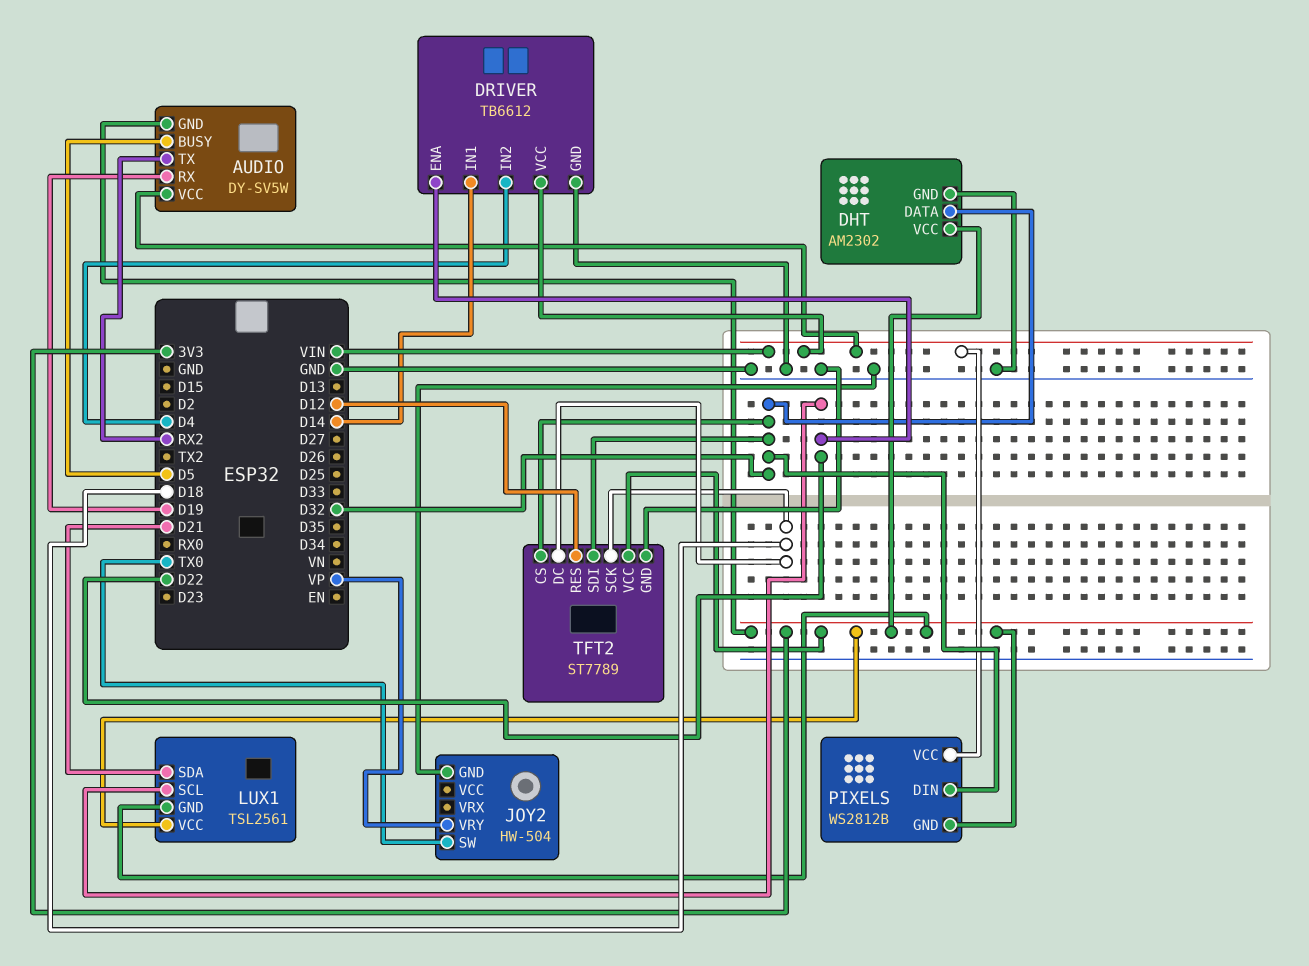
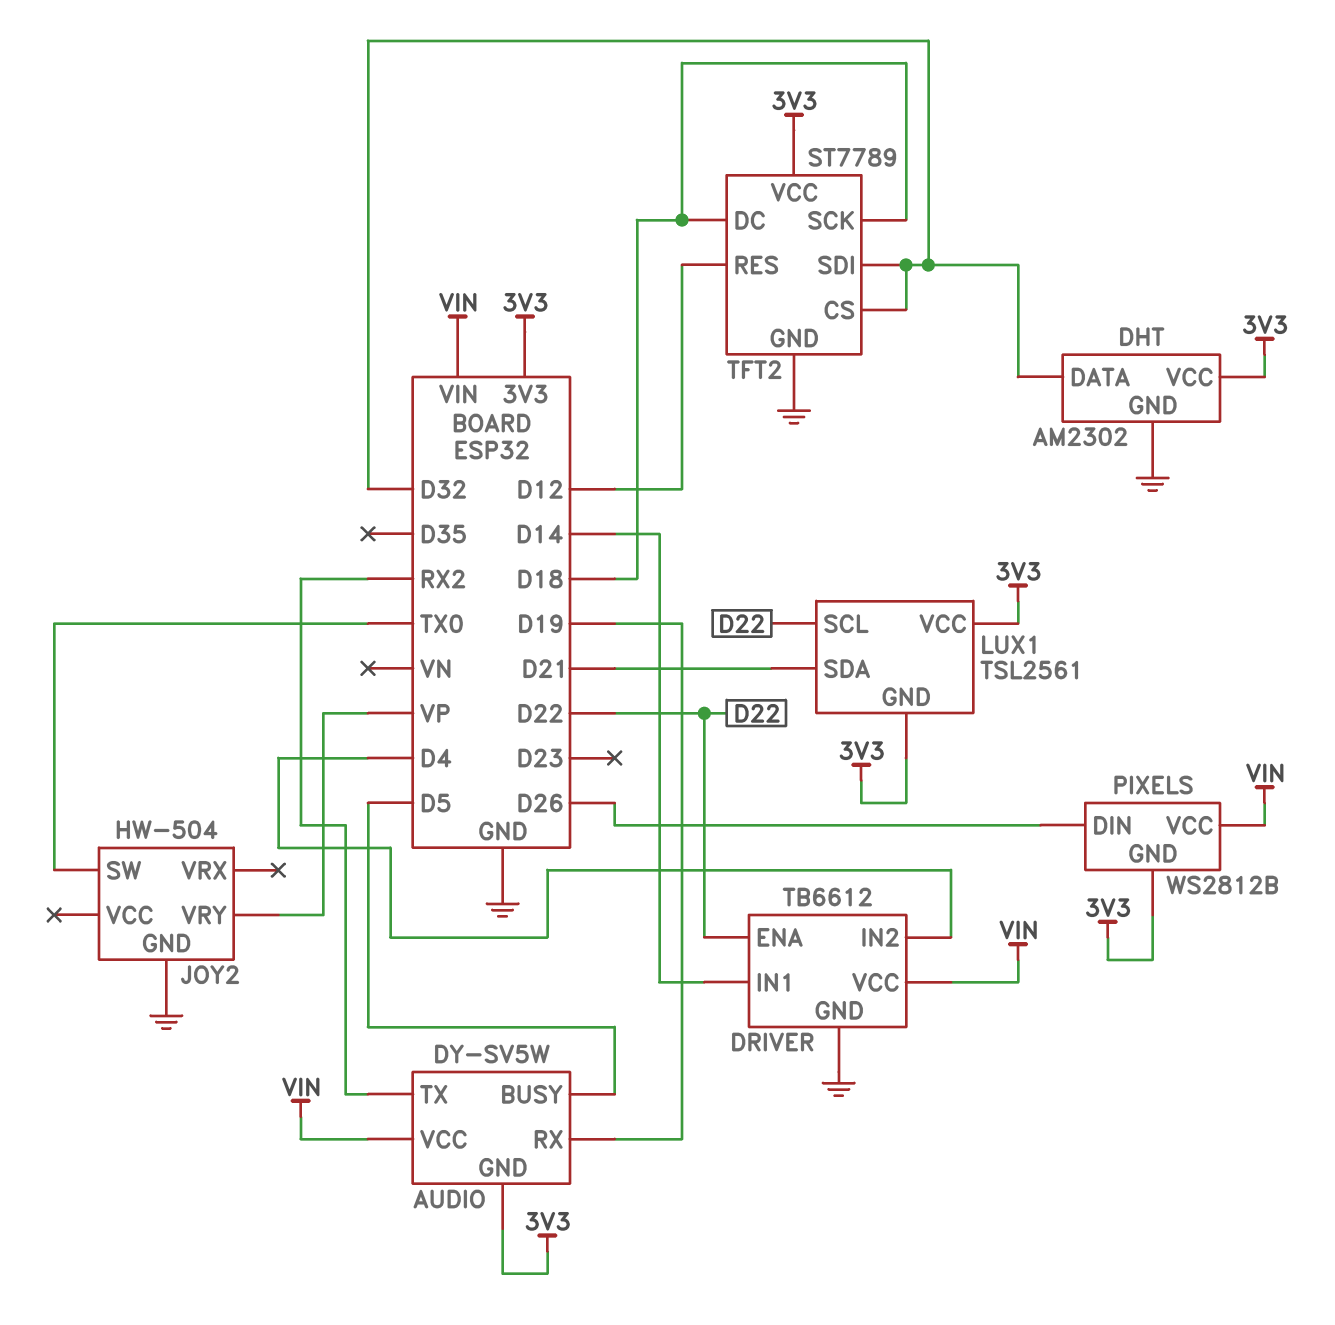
PIXELS pin DIN: D32 -> D26

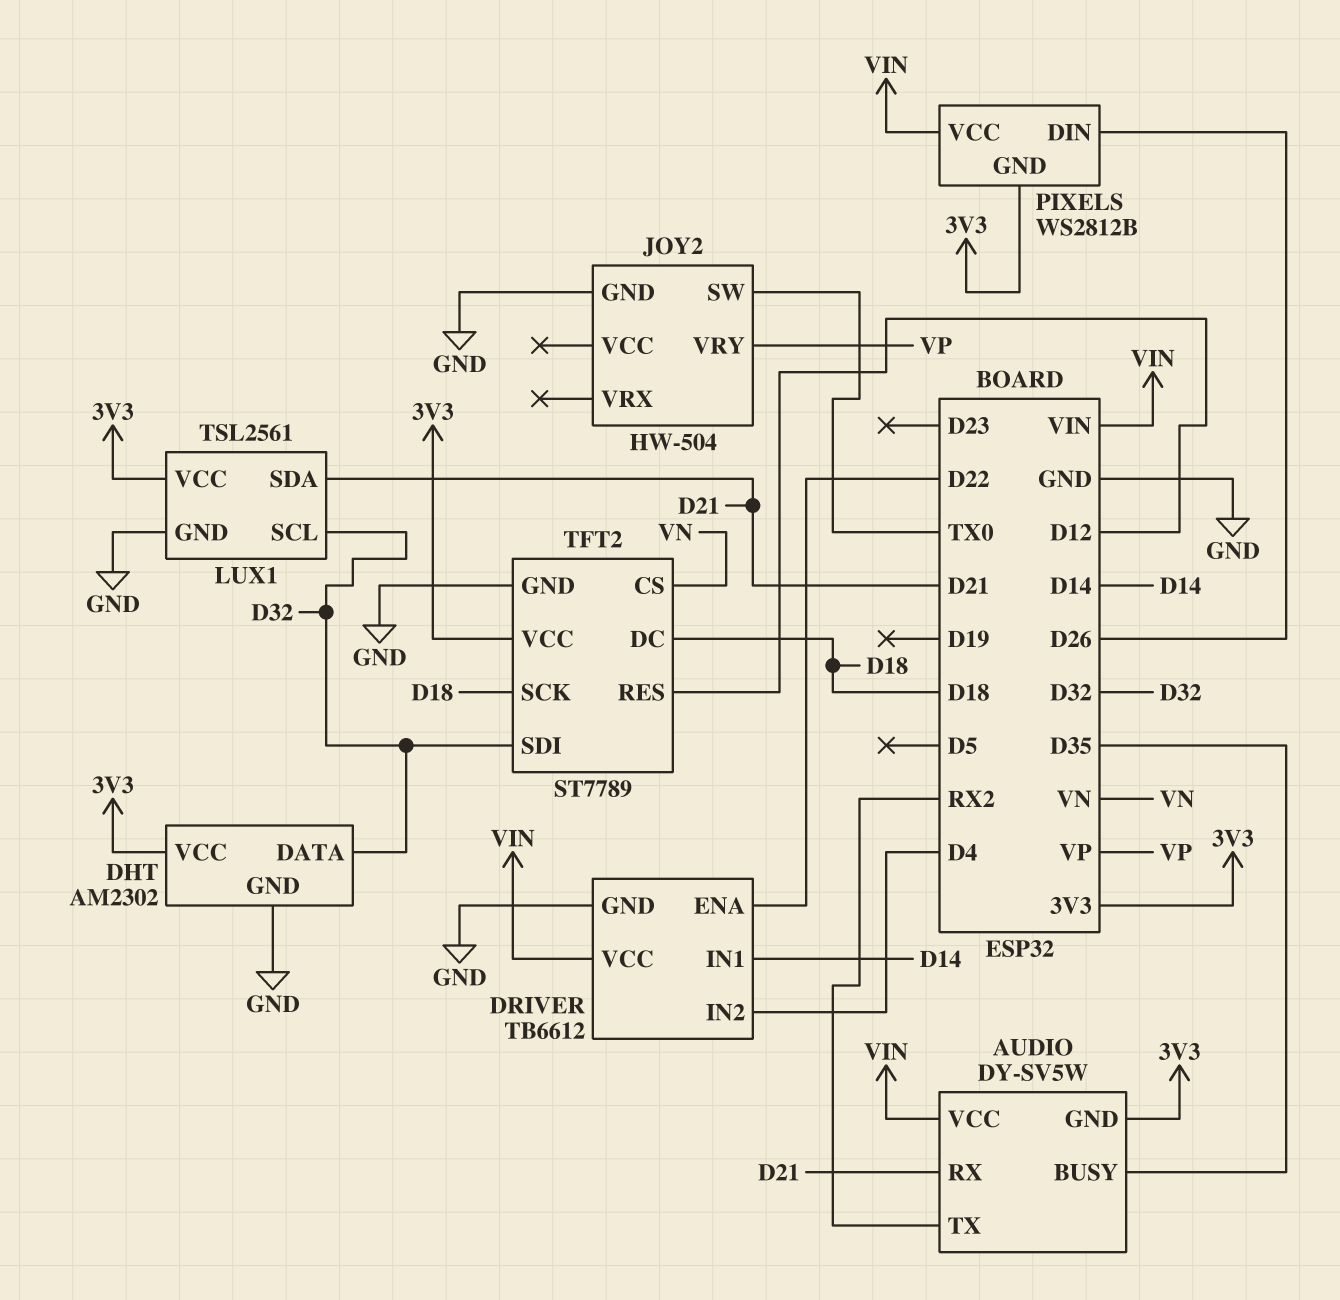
AUDIO pin BUSY: D5 -> D35
AUDIO pin RX: D19 -> D21
LUX1 pin GND: 3V3 -> GND
LUX1 pin SCL: D22 -> D32
TFT2 pin CS: D32 -> VN

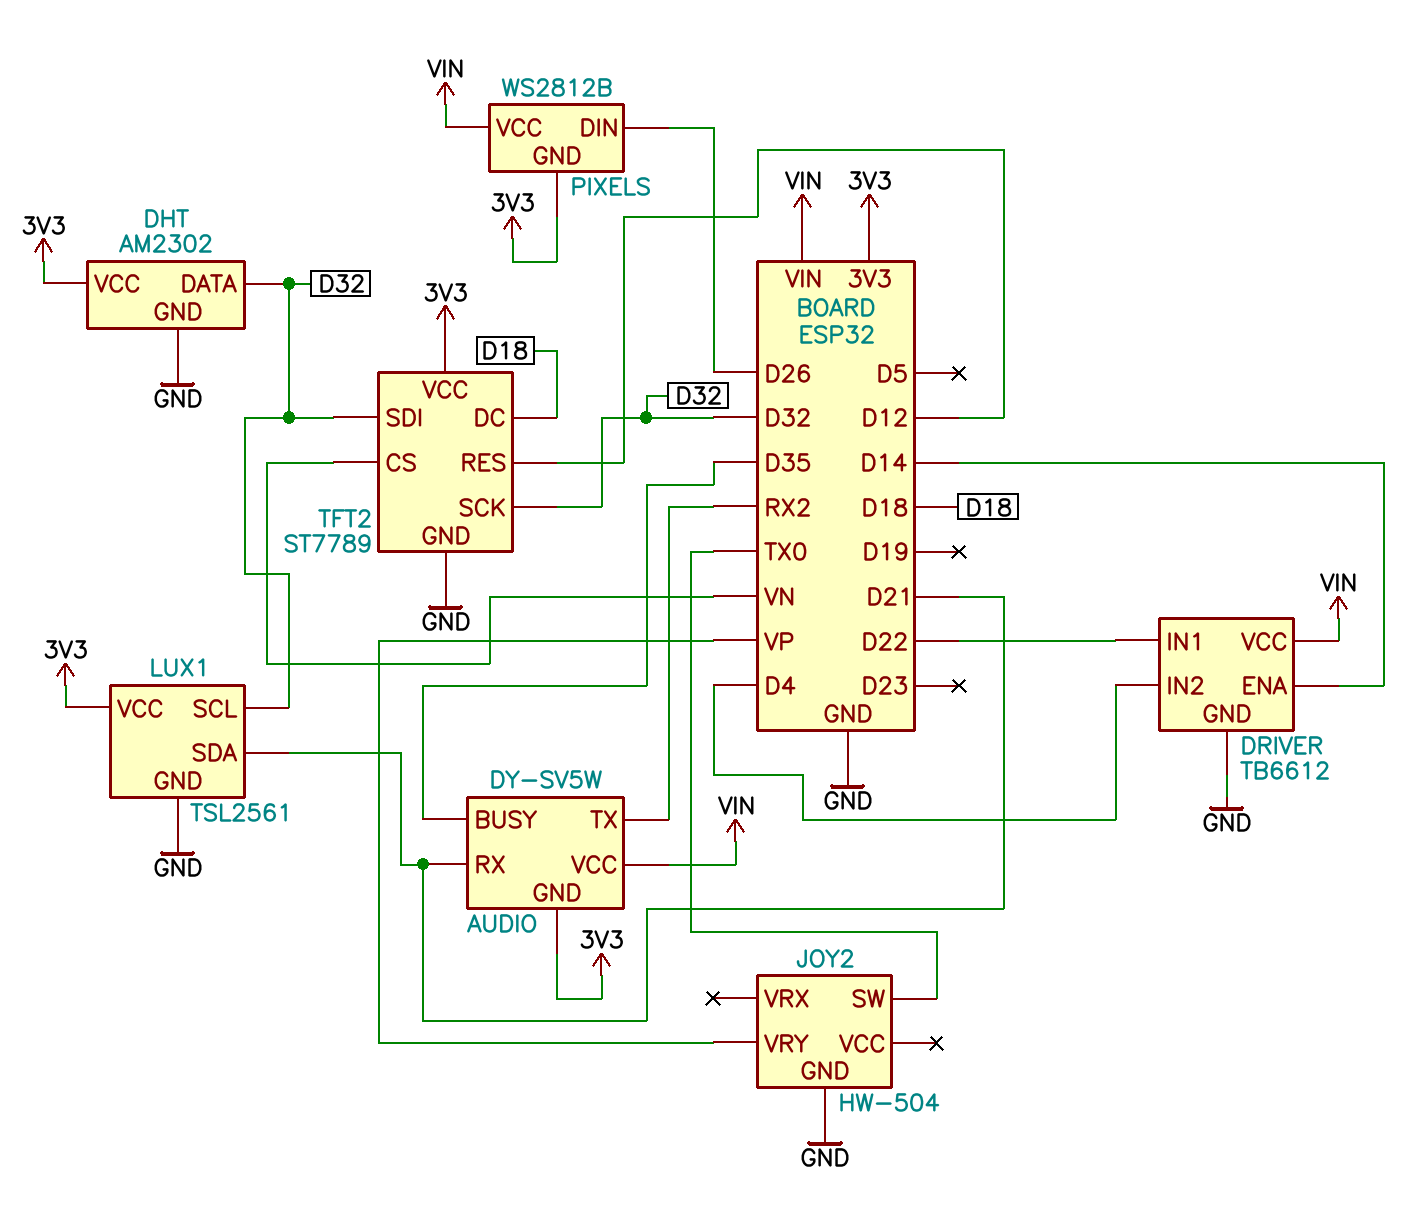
DRIVER pin ENA: D22 -> D14
DRIVER pin IN1: D14 -> D22
TFT2 pin SCK: D18 -> D32

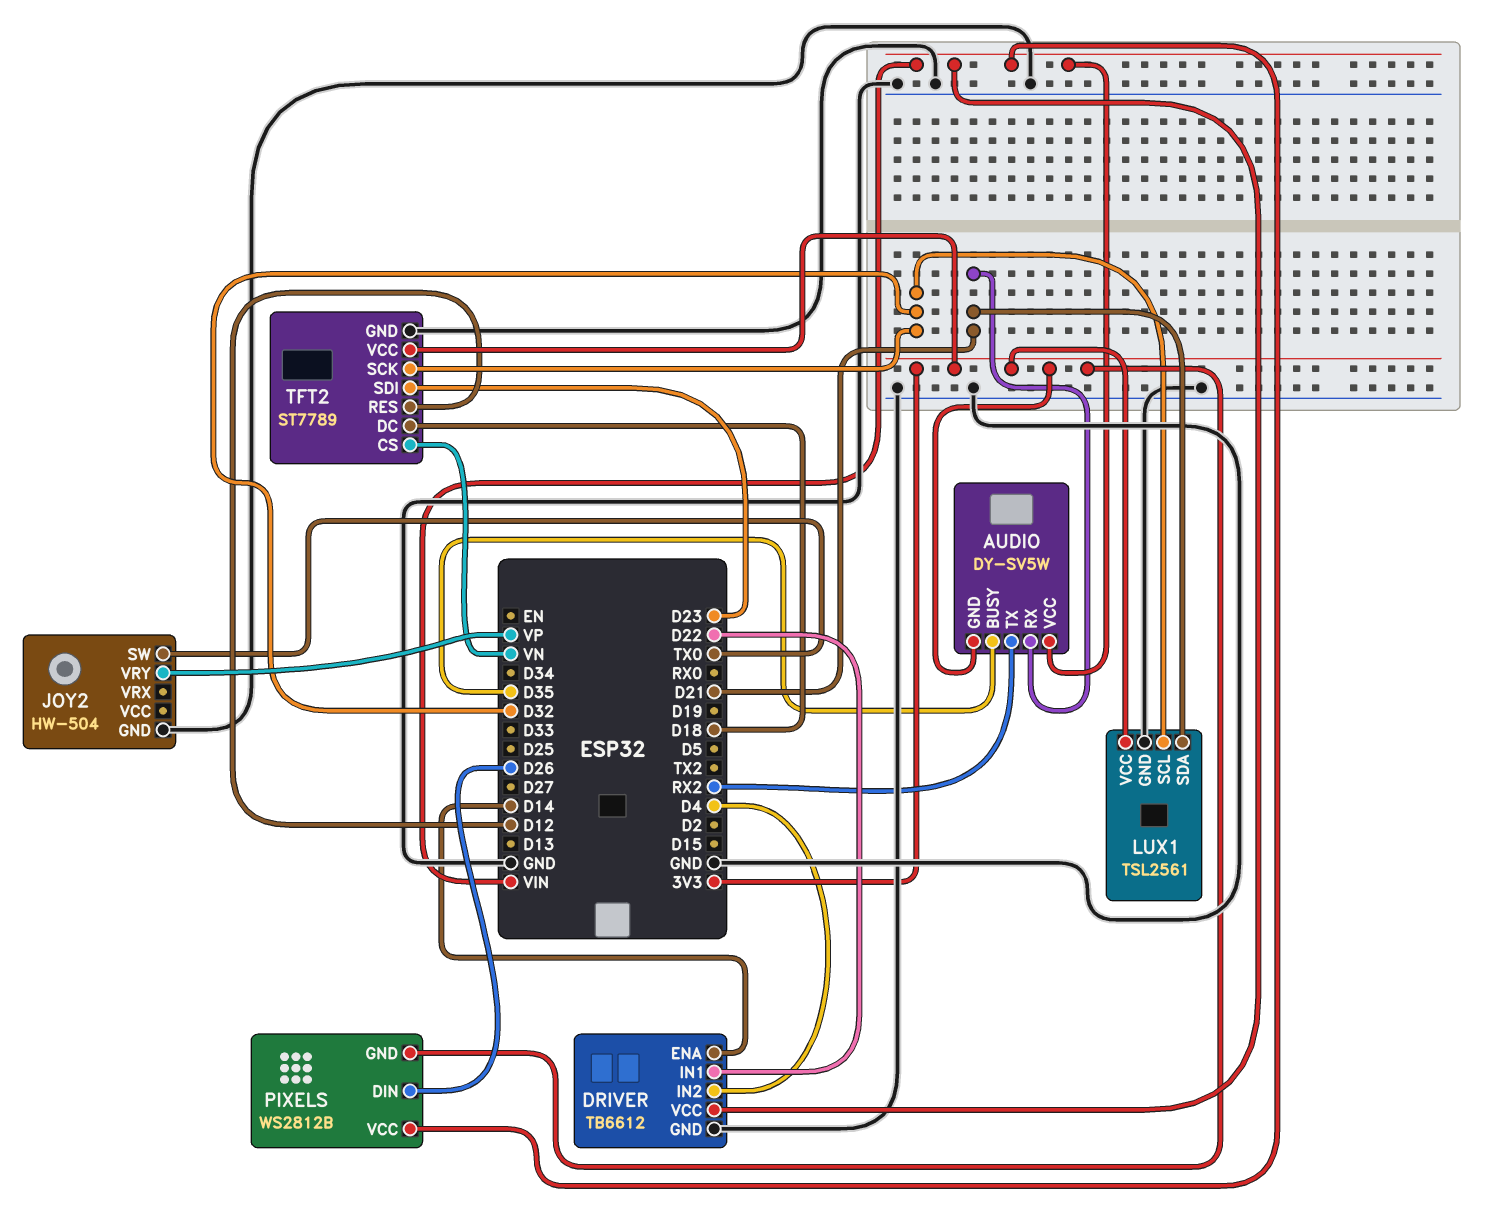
DHT: AM2302 -> none
DHT pin DATA: D32 -> none
DHT pin GND: GND -> none
DHT pin VCC: 3V3 -> none
TFT2 pin SDI: D32 -> D23

